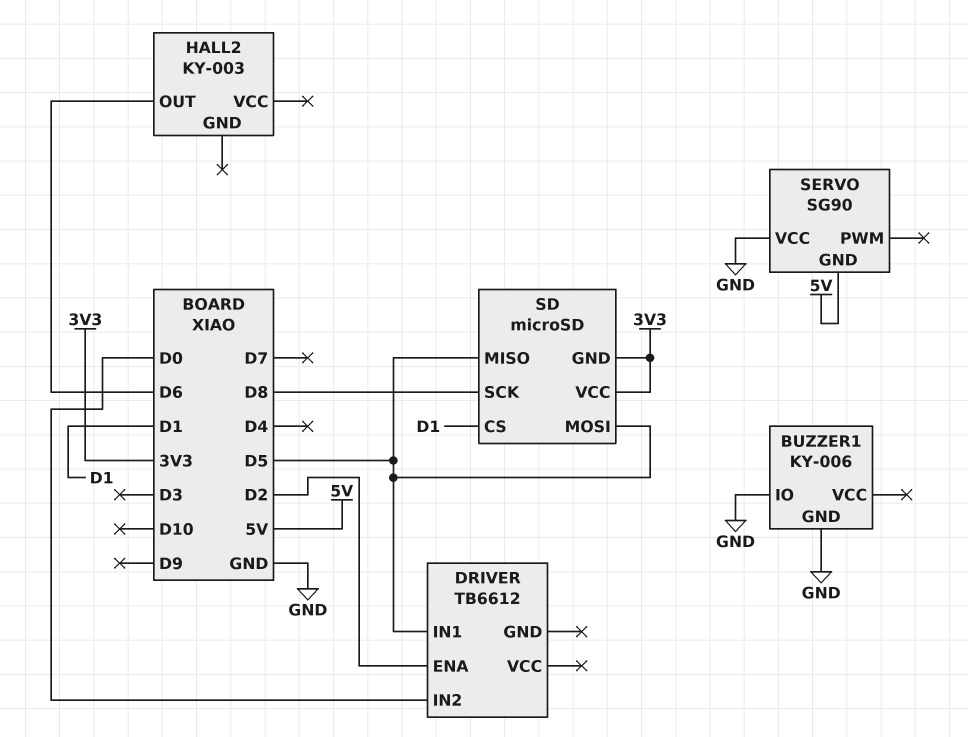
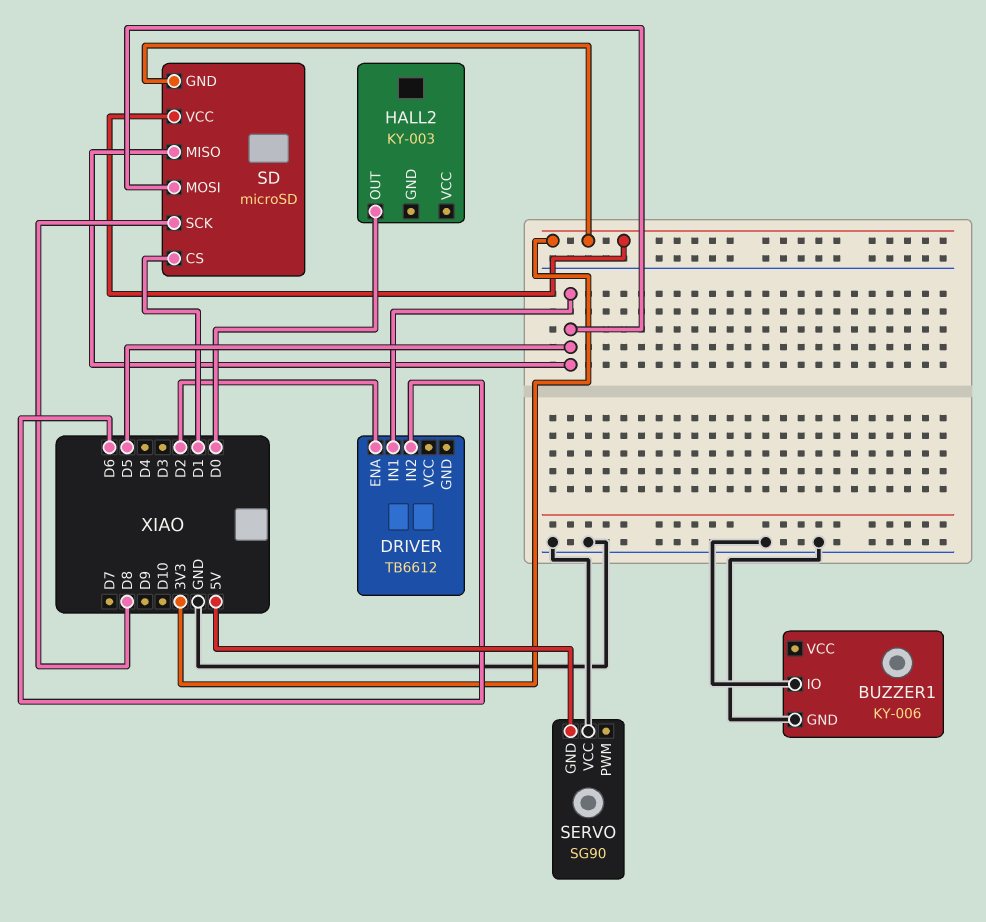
DRIVER pin IN2: D0 -> D6
HALL2 pin OUT: D6 -> D0

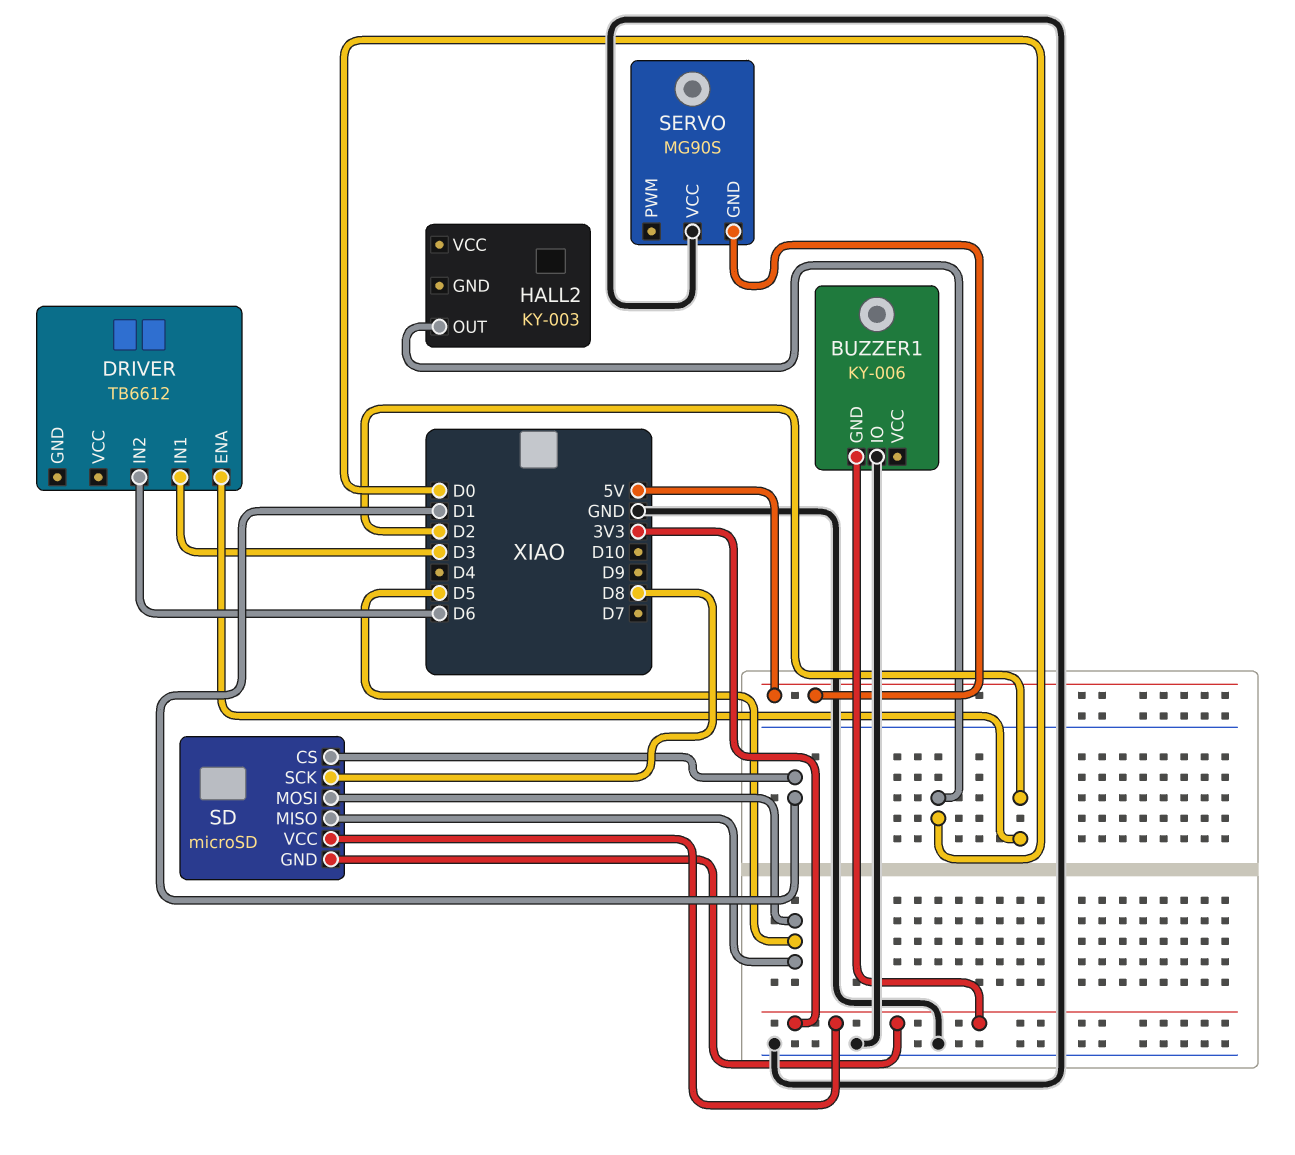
BUZZER1 pin GND: GND -> 3V3
DRIVER pin IN1: D5 -> D3
SERVO: SG90 -> MG90S

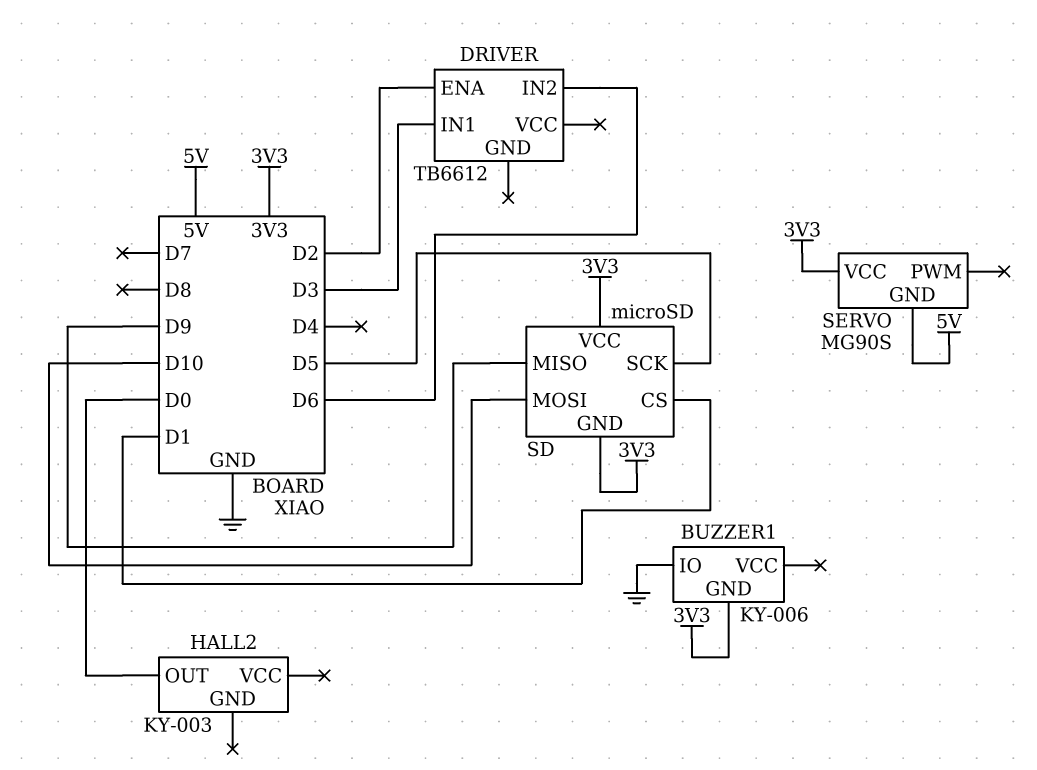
SD pin MISO: D5 -> D9
SD pin MOSI: D5 -> D10
SD pin SCK: D8 -> D5
SERVO pin VCC: GND -> 3V3

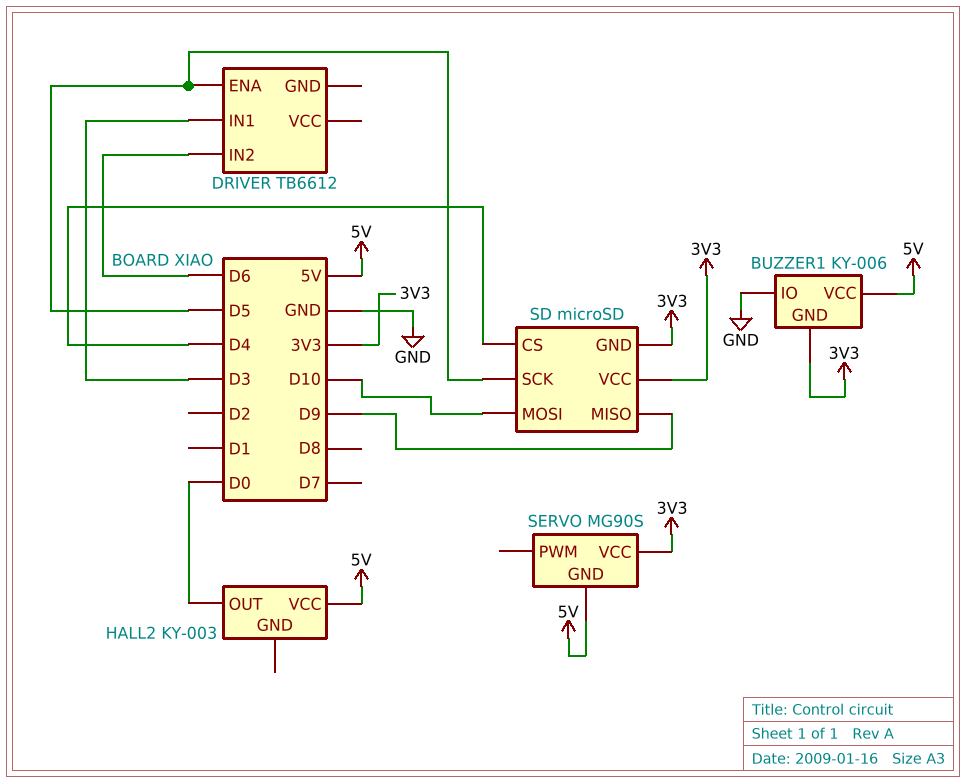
BUZZER1 pin VCC: none -> 5V
DRIVER pin ENA: D2 -> D5
HALL2 pin VCC: none -> 5V
SD pin CS: D1 -> D4

